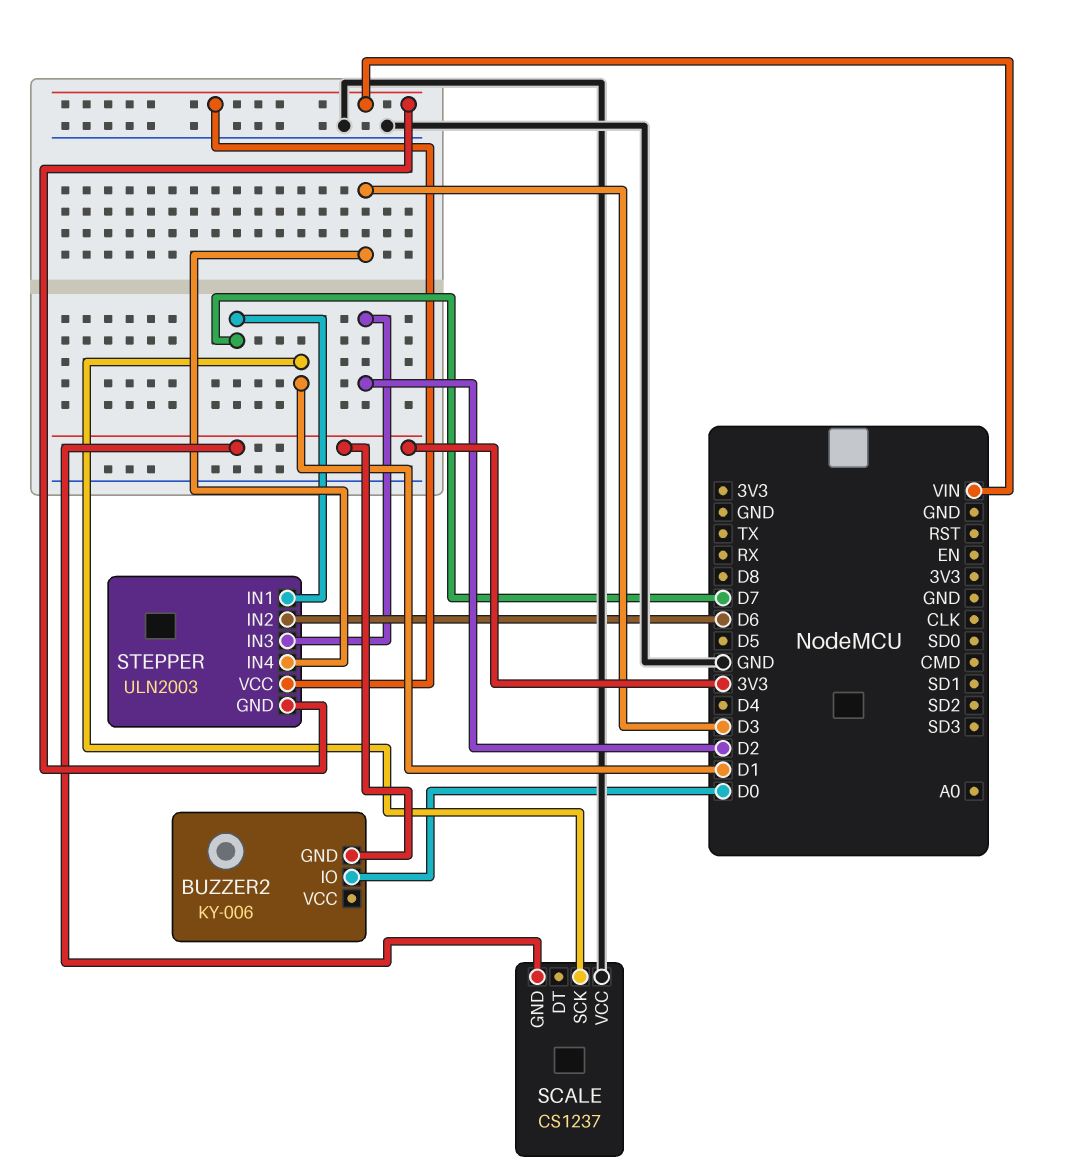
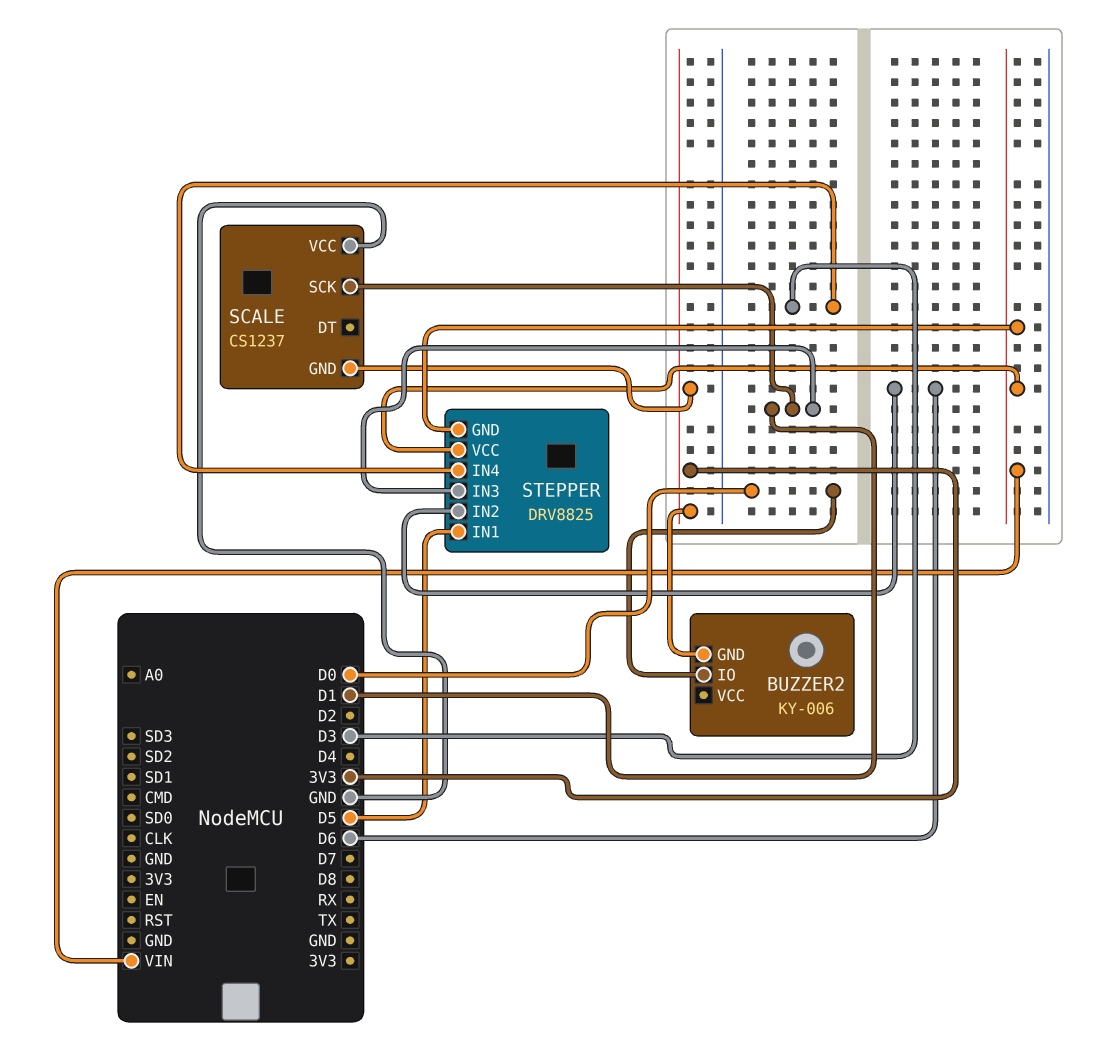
STEPPER: ULN2003 -> DRV8825
STEPPER pin IN1: D7 -> D5
STEPPER pin IN3: D2 -> D1

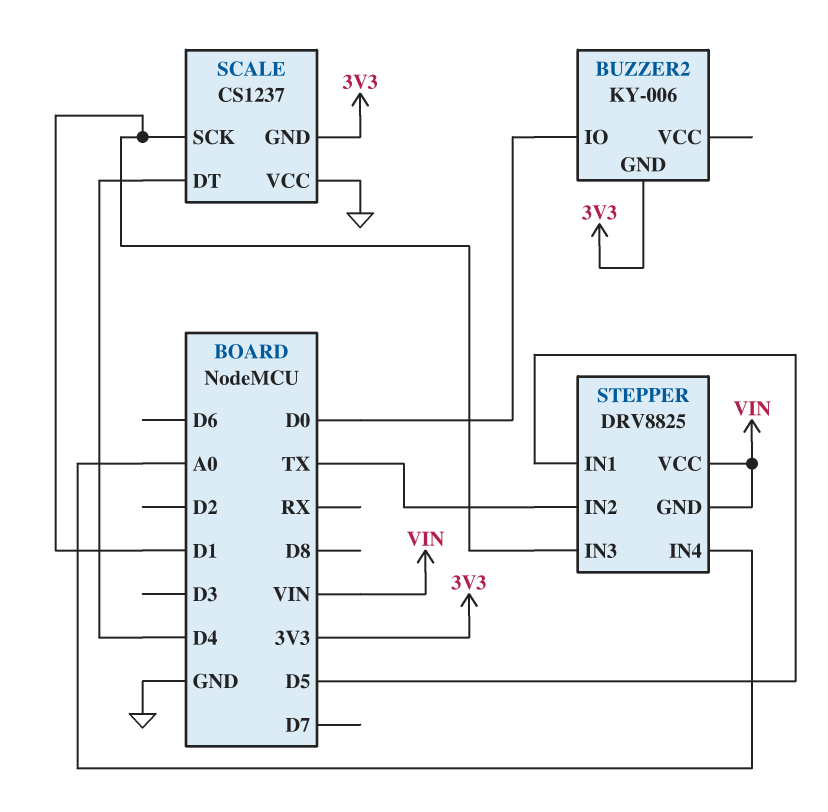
SCALE pin DT: none -> D4
STEPPER pin IN2: D6 -> TX
STEPPER pin IN4: D3 -> A0

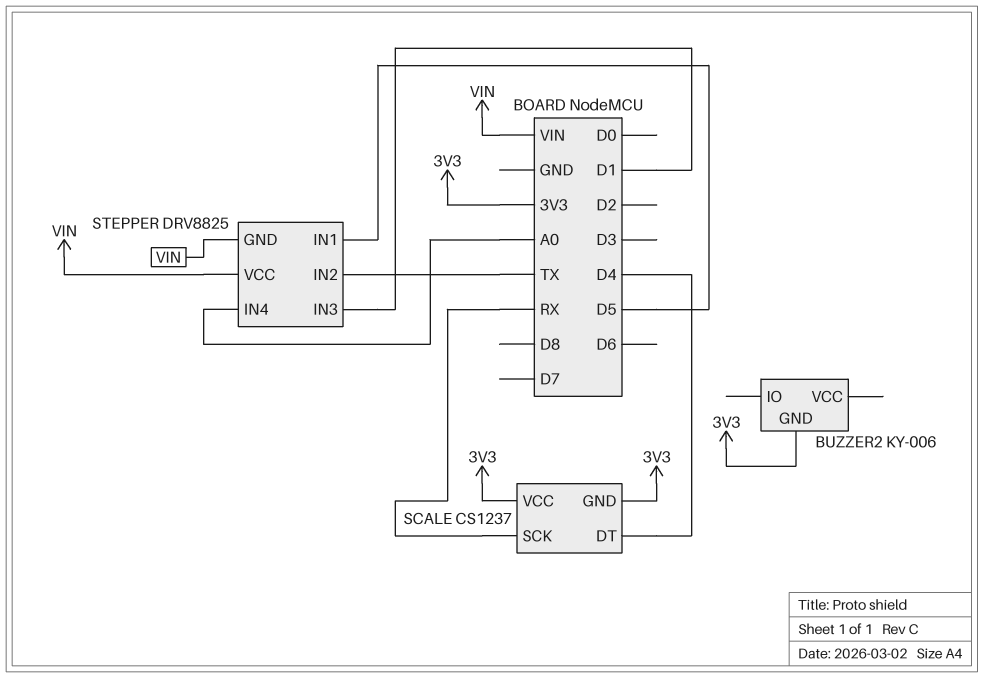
BUZZER2 pin IO: D0 -> none
SCALE pin SCK: D1 -> RX
SCALE pin VCC: GND -> 3V3

